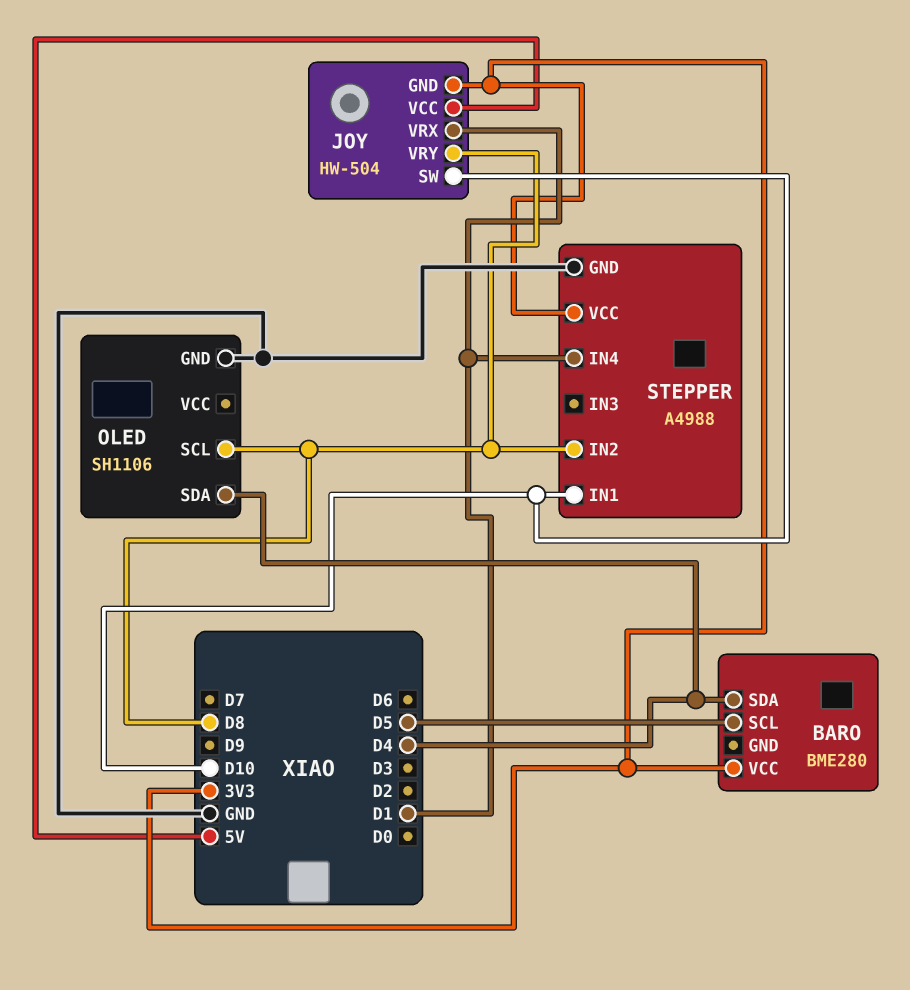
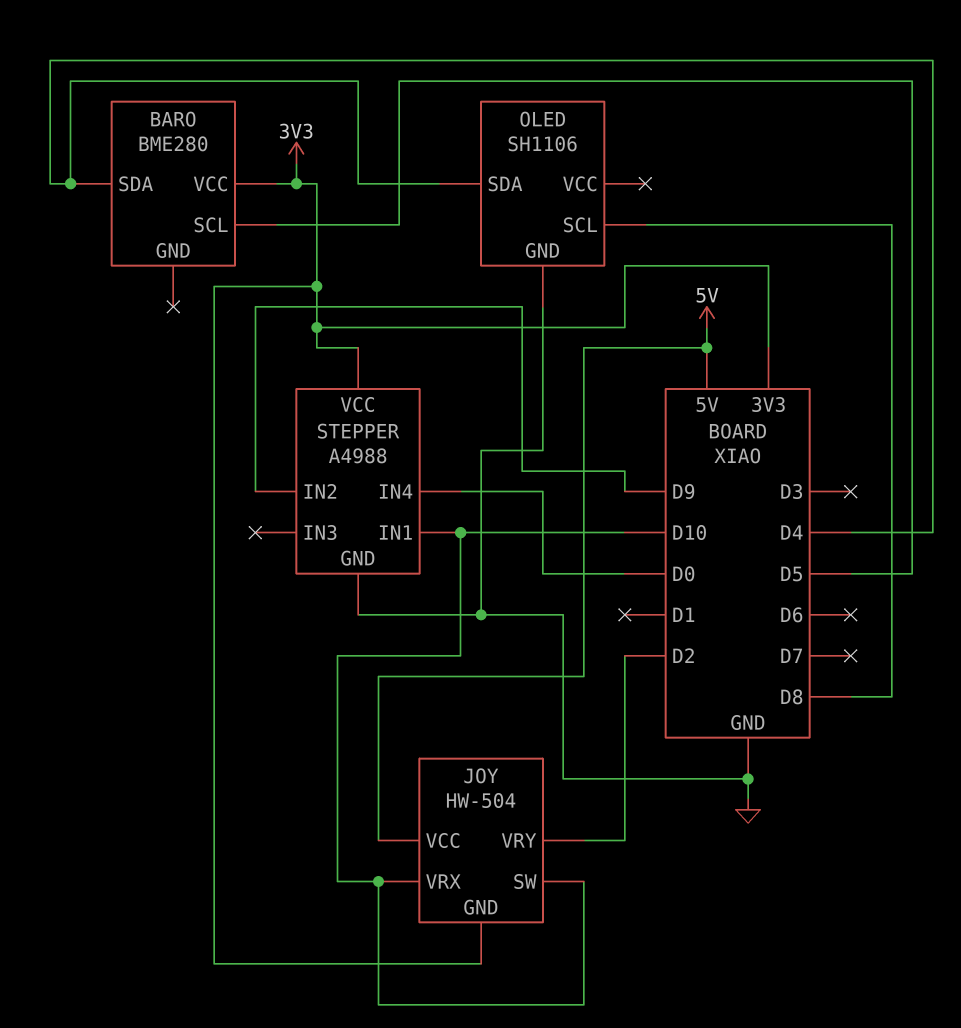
JOY pin VRX: D1 -> D10
JOY pin VRY: D8 -> D2
STEPPER pin IN2: D8 -> D9
STEPPER pin IN4: D1 -> D0

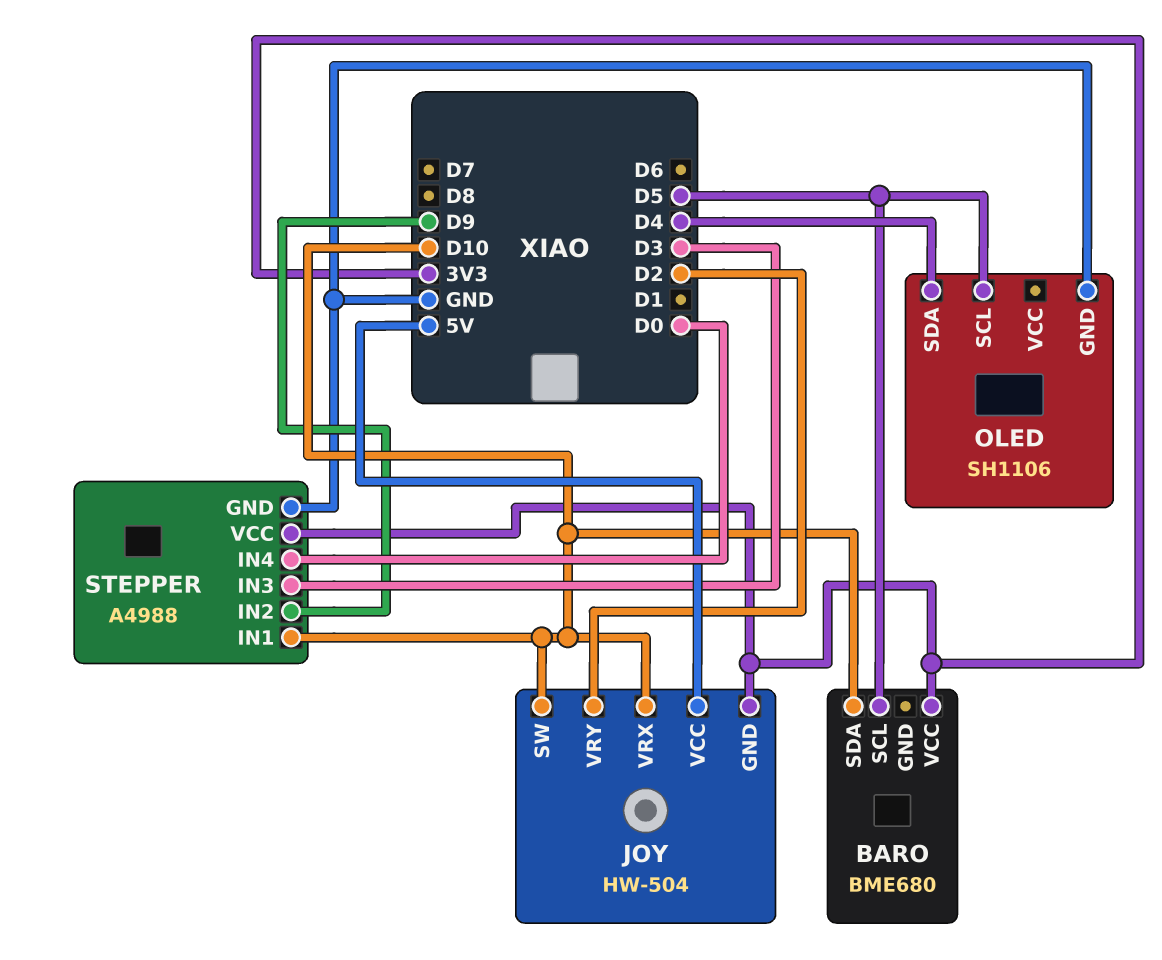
BARO: BME280 -> BME680
BARO pin SDA: D4 -> D10
OLED pin SCL: D8 -> D5
STEPPER pin IN3: none -> D3

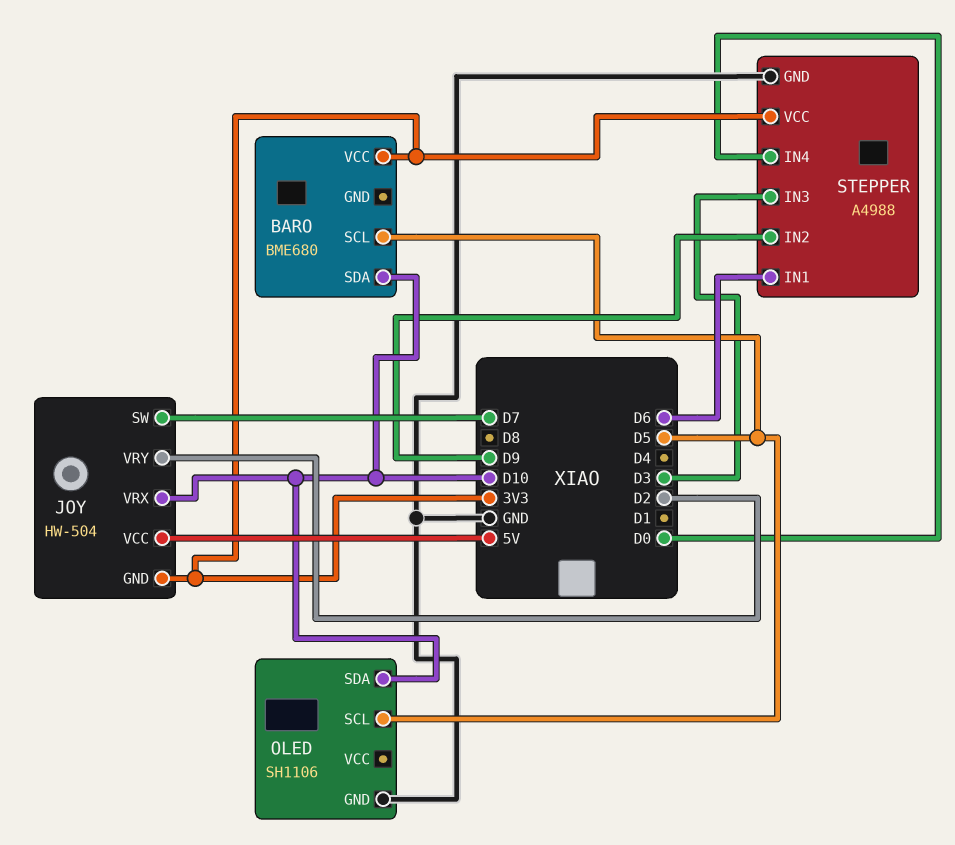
JOY pin SW: D10 -> D7
OLED pin SDA: D4 -> D10
STEPPER pin IN1: D10 -> D6

